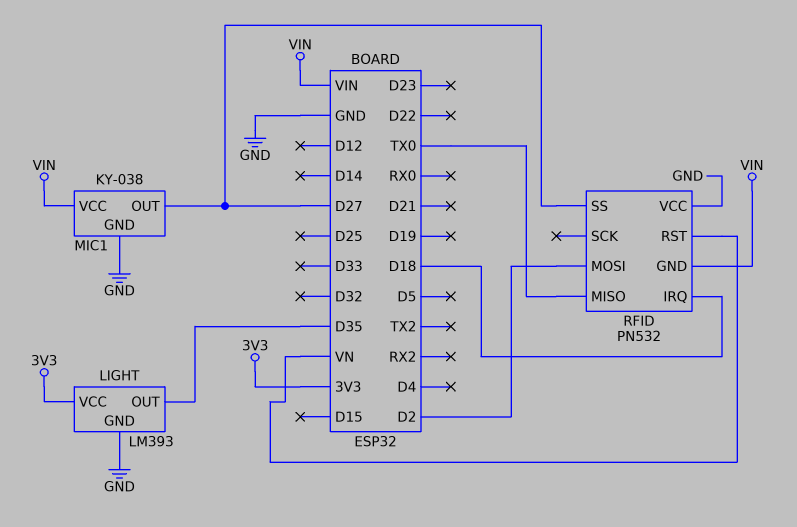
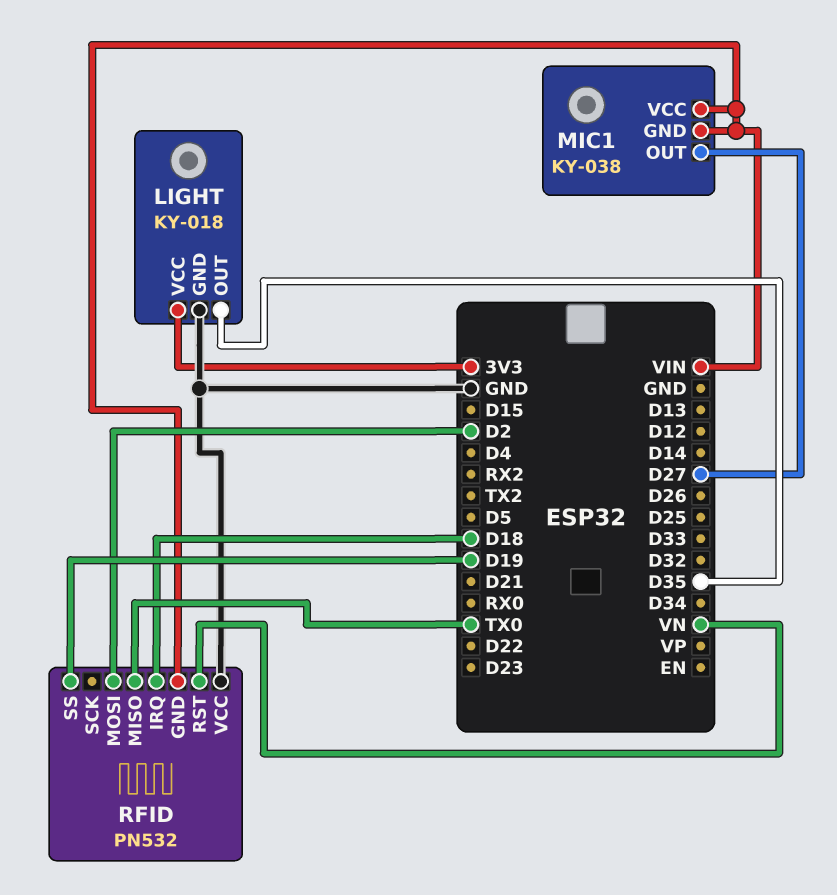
LIGHT: LM393 -> KY-018
MIC1 pin GND: GND -> VIN
RFID pin SS: D27 -> D19

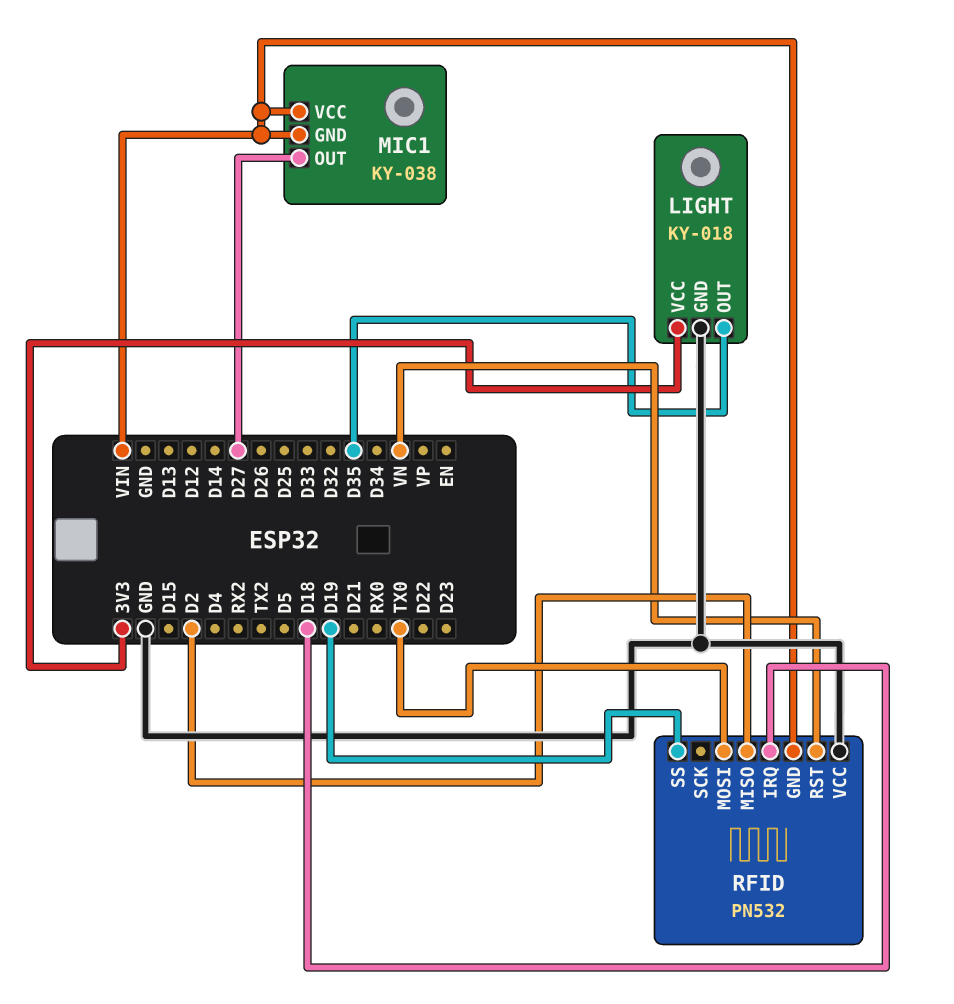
RFID pin MISO: TX0 -> D2
RFID pin MOSI: D2 -> TX0

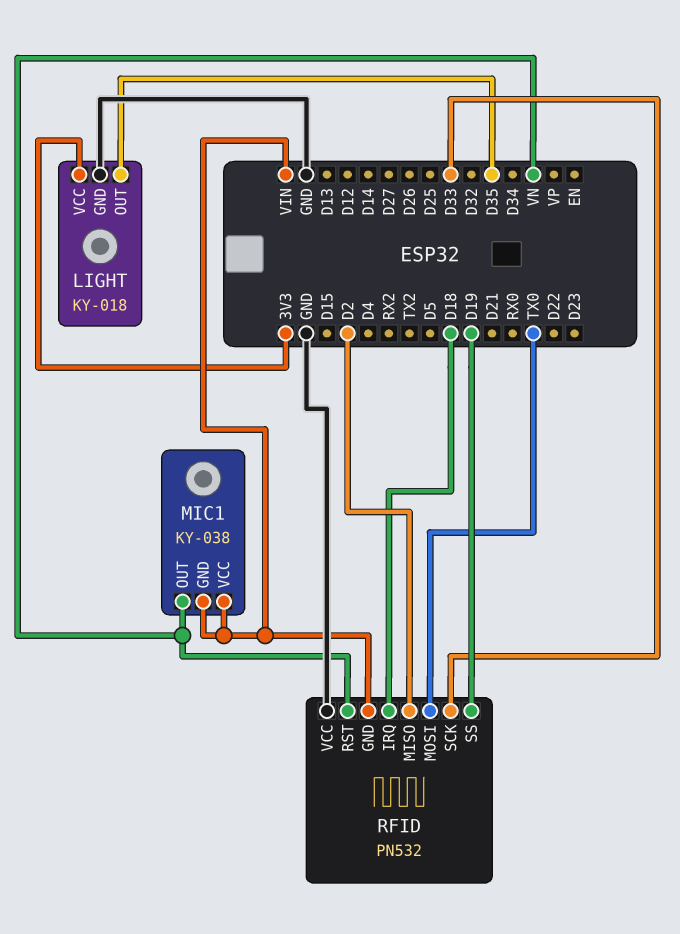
MIC1 pin OUT: D27 -> VN
RFID pin SCK: none -> D33

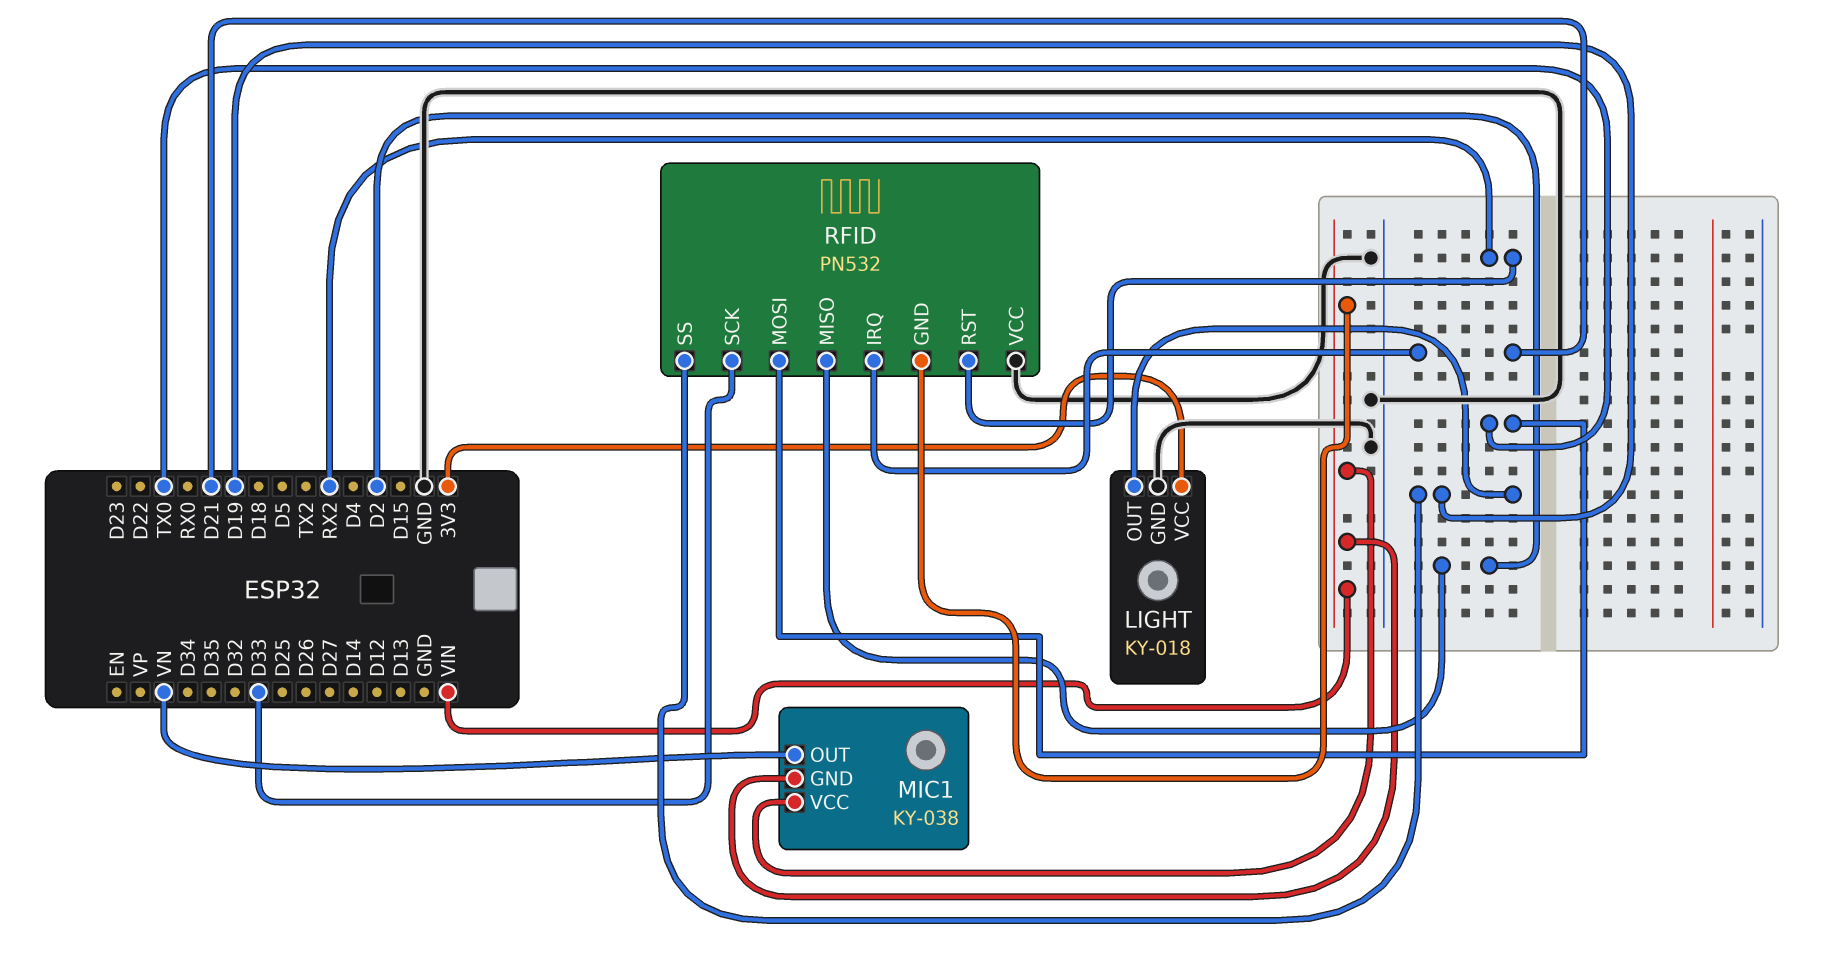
LIGHT pin OUT: D35 -> D19
RFID pin IRQ: D18 -> D21
RFID pin RST: VN -> RX2

